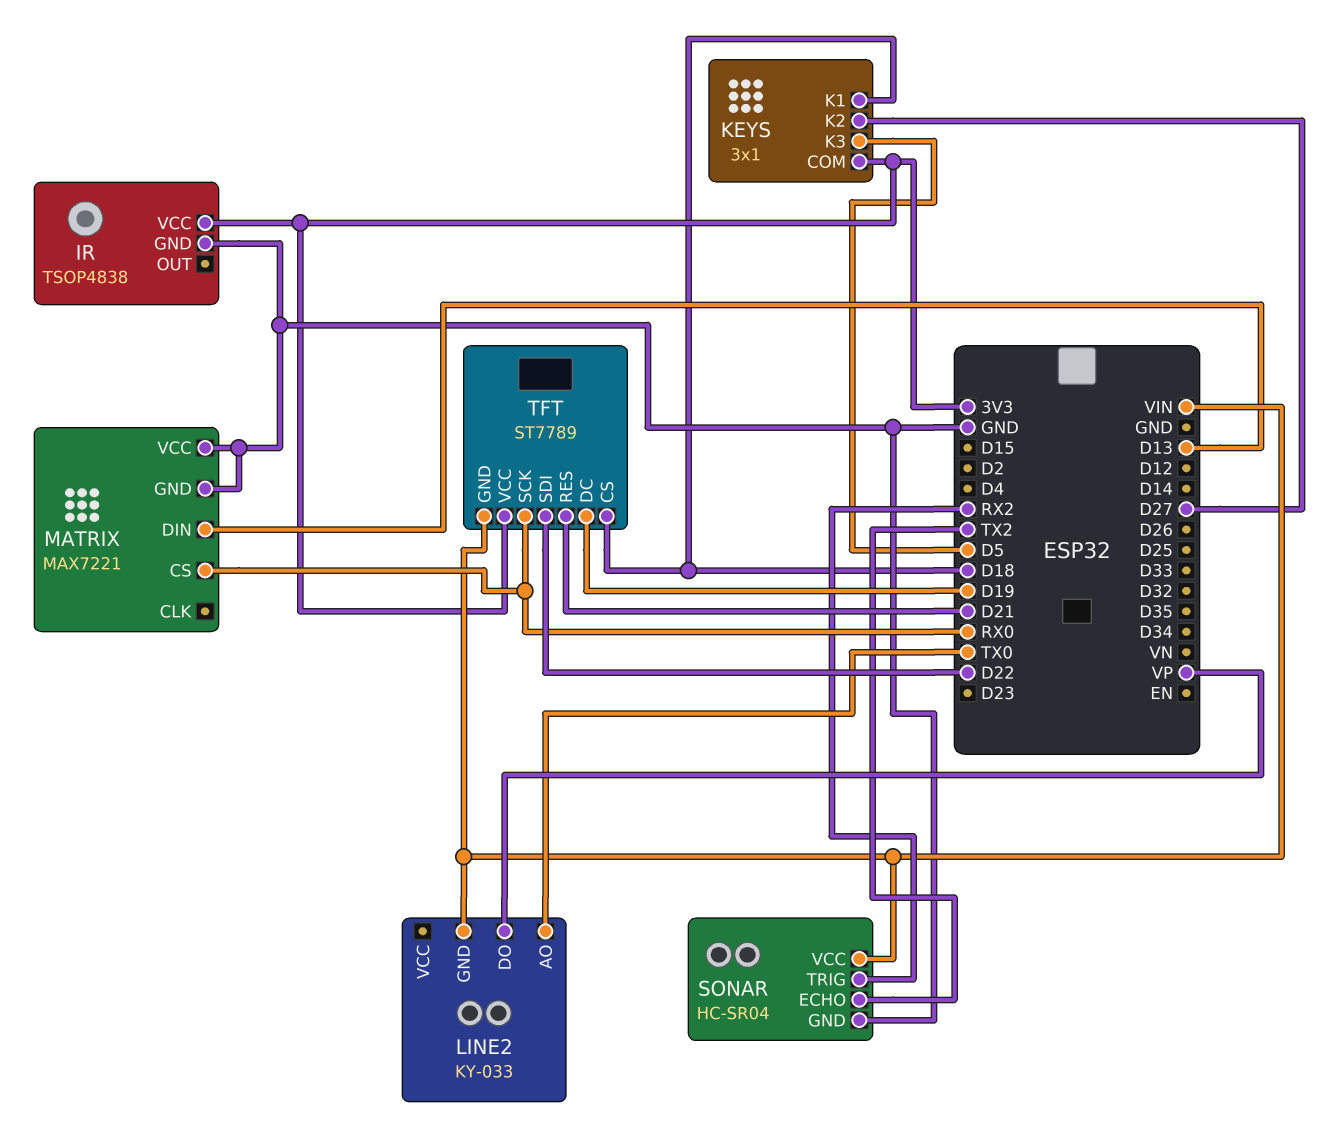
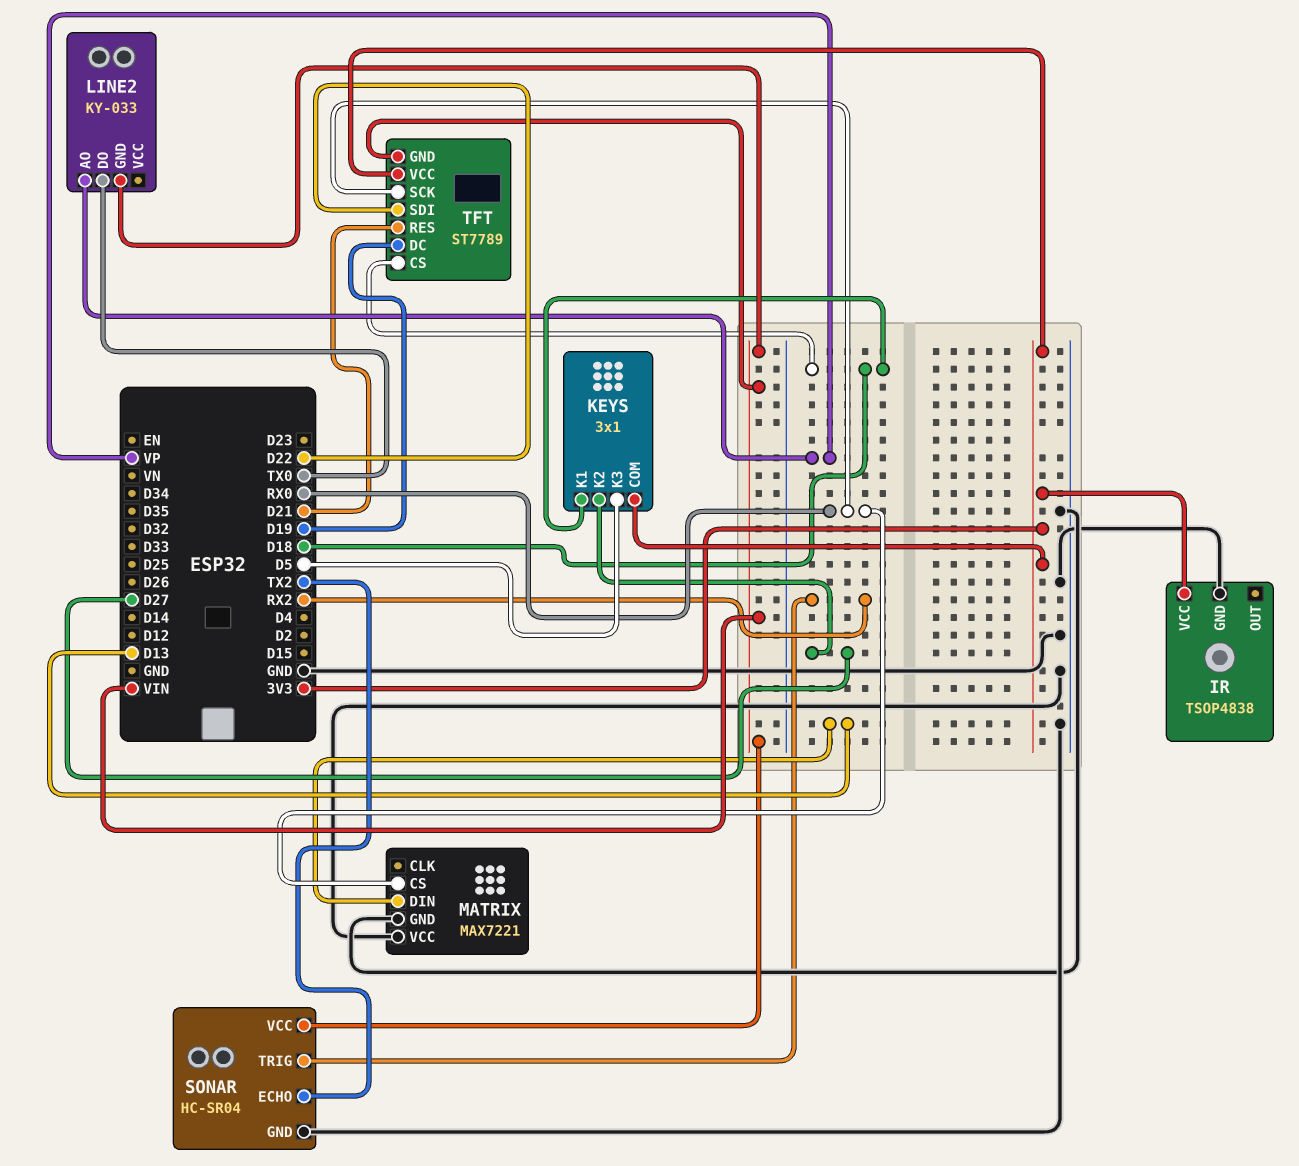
LINE2 pin AO: TX0 -> VP
LINE2 pin DO: VP -> TX0

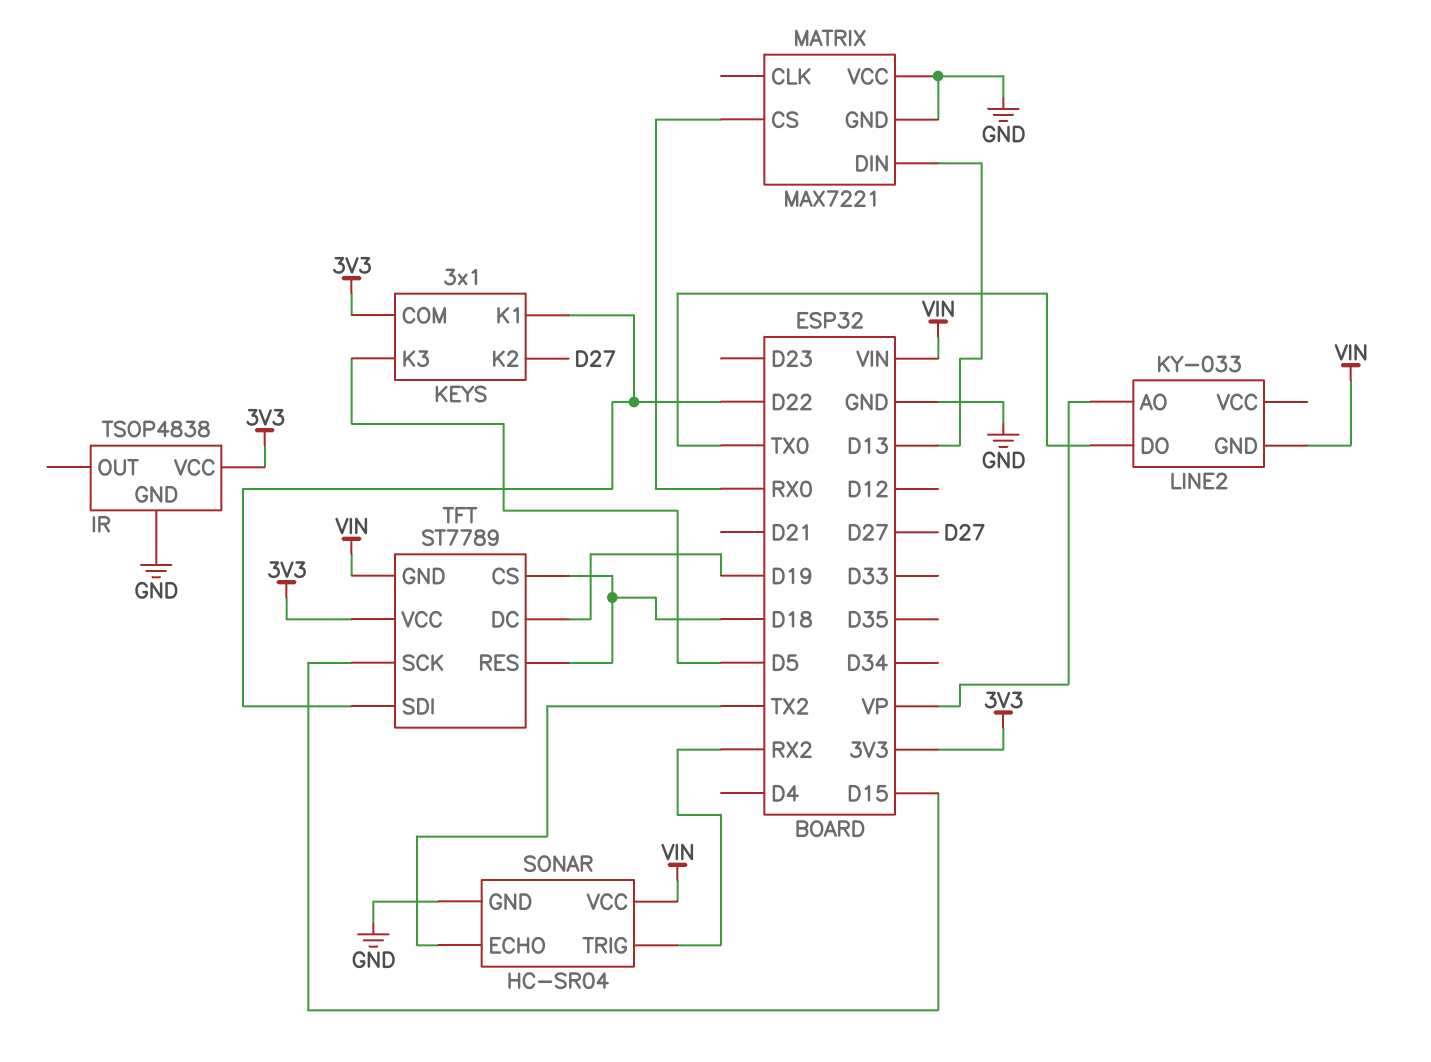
KEYS pin K1: D18 -> D22
TFT pin RES: D21 -> D18
TFT pin SCK: RX0 -> D15

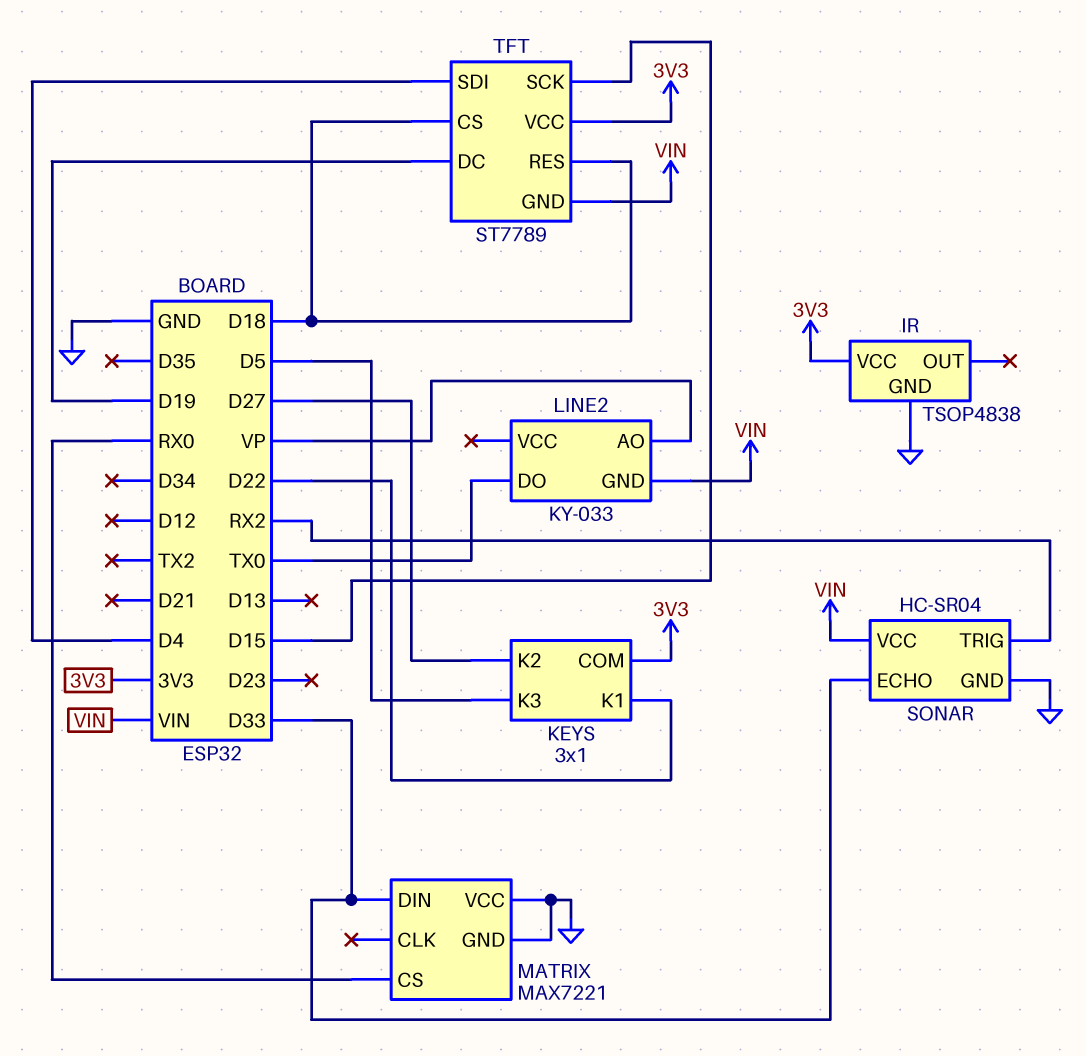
MATRIX pin DIN: D13 -> D33
SONAR pin ECHO: TX2 -> D33
TFT pin SDI: D22 -> D4

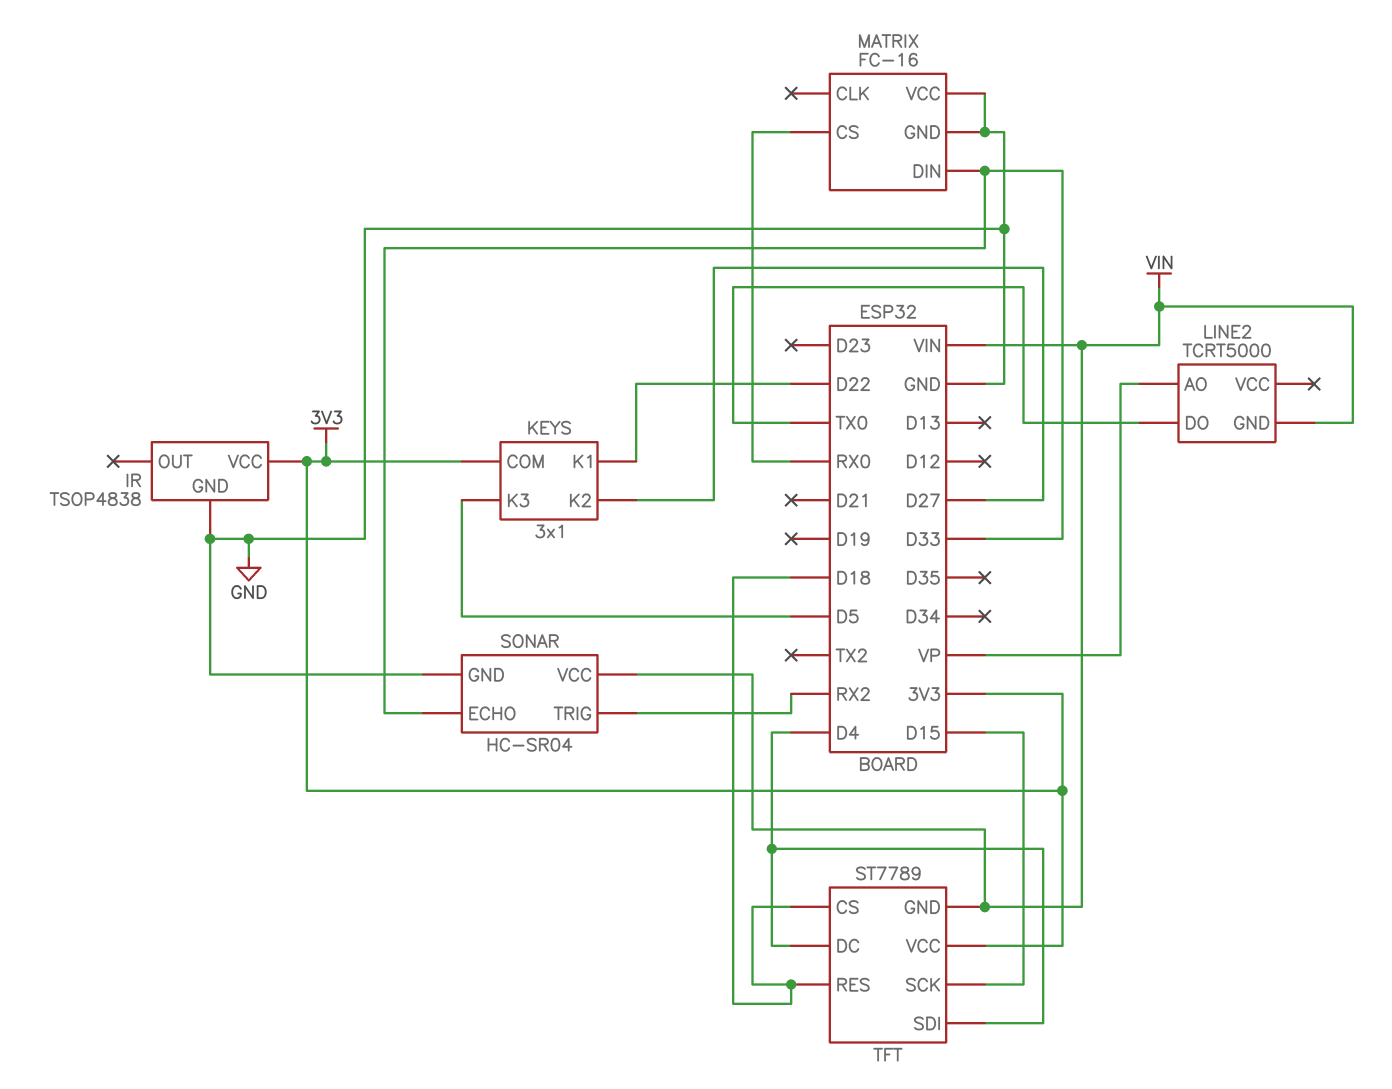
LINE2: KY-033 -> TCRT5000
MATRIX: MAX7221 -> FC-16
TFT pin DC: D19 -> D4

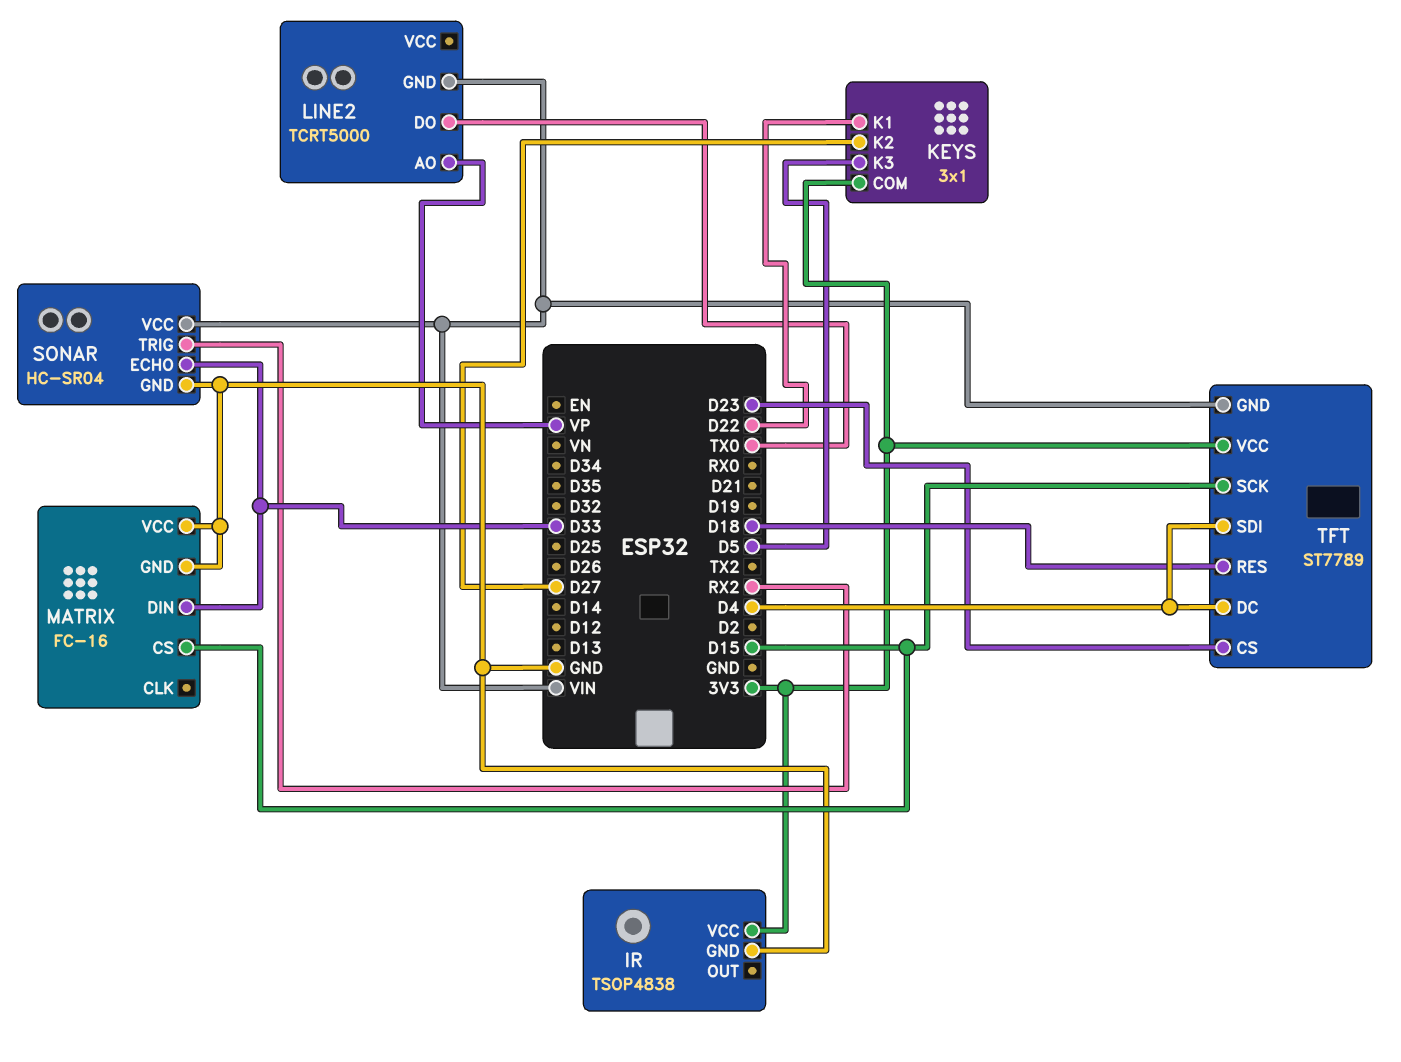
MATRIX pin CS: RX0 -> D15
TFT pin CS: D18 -> D23

